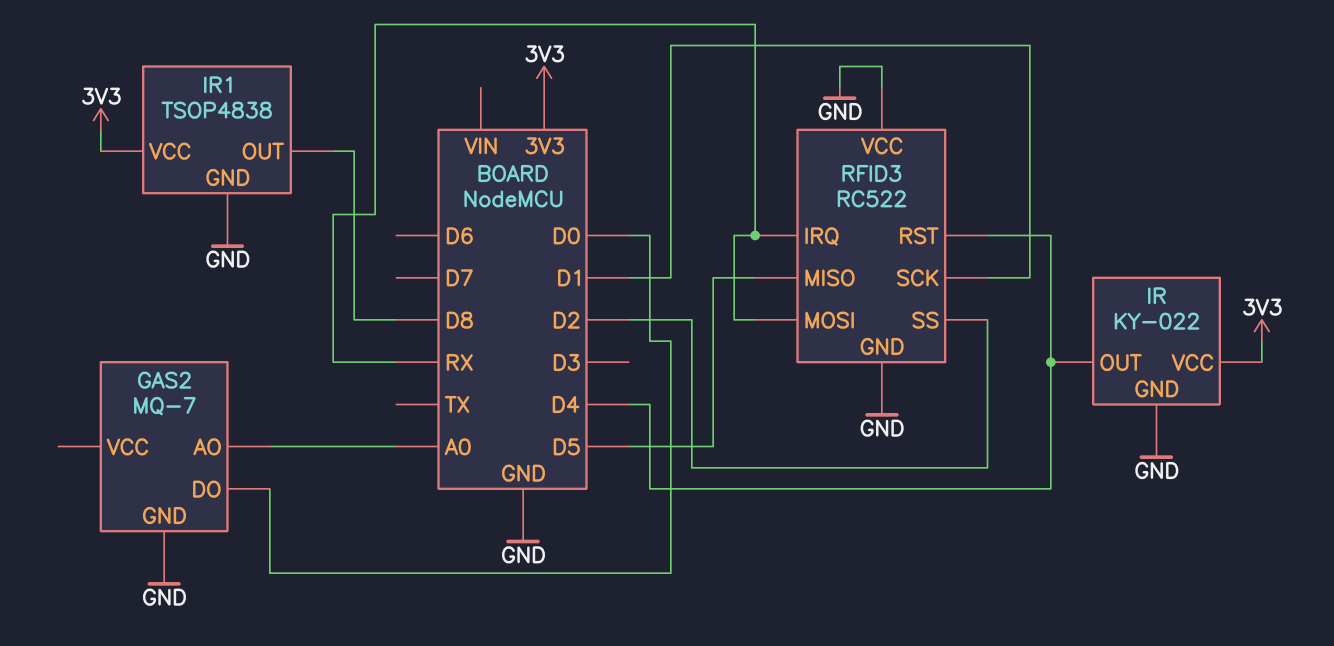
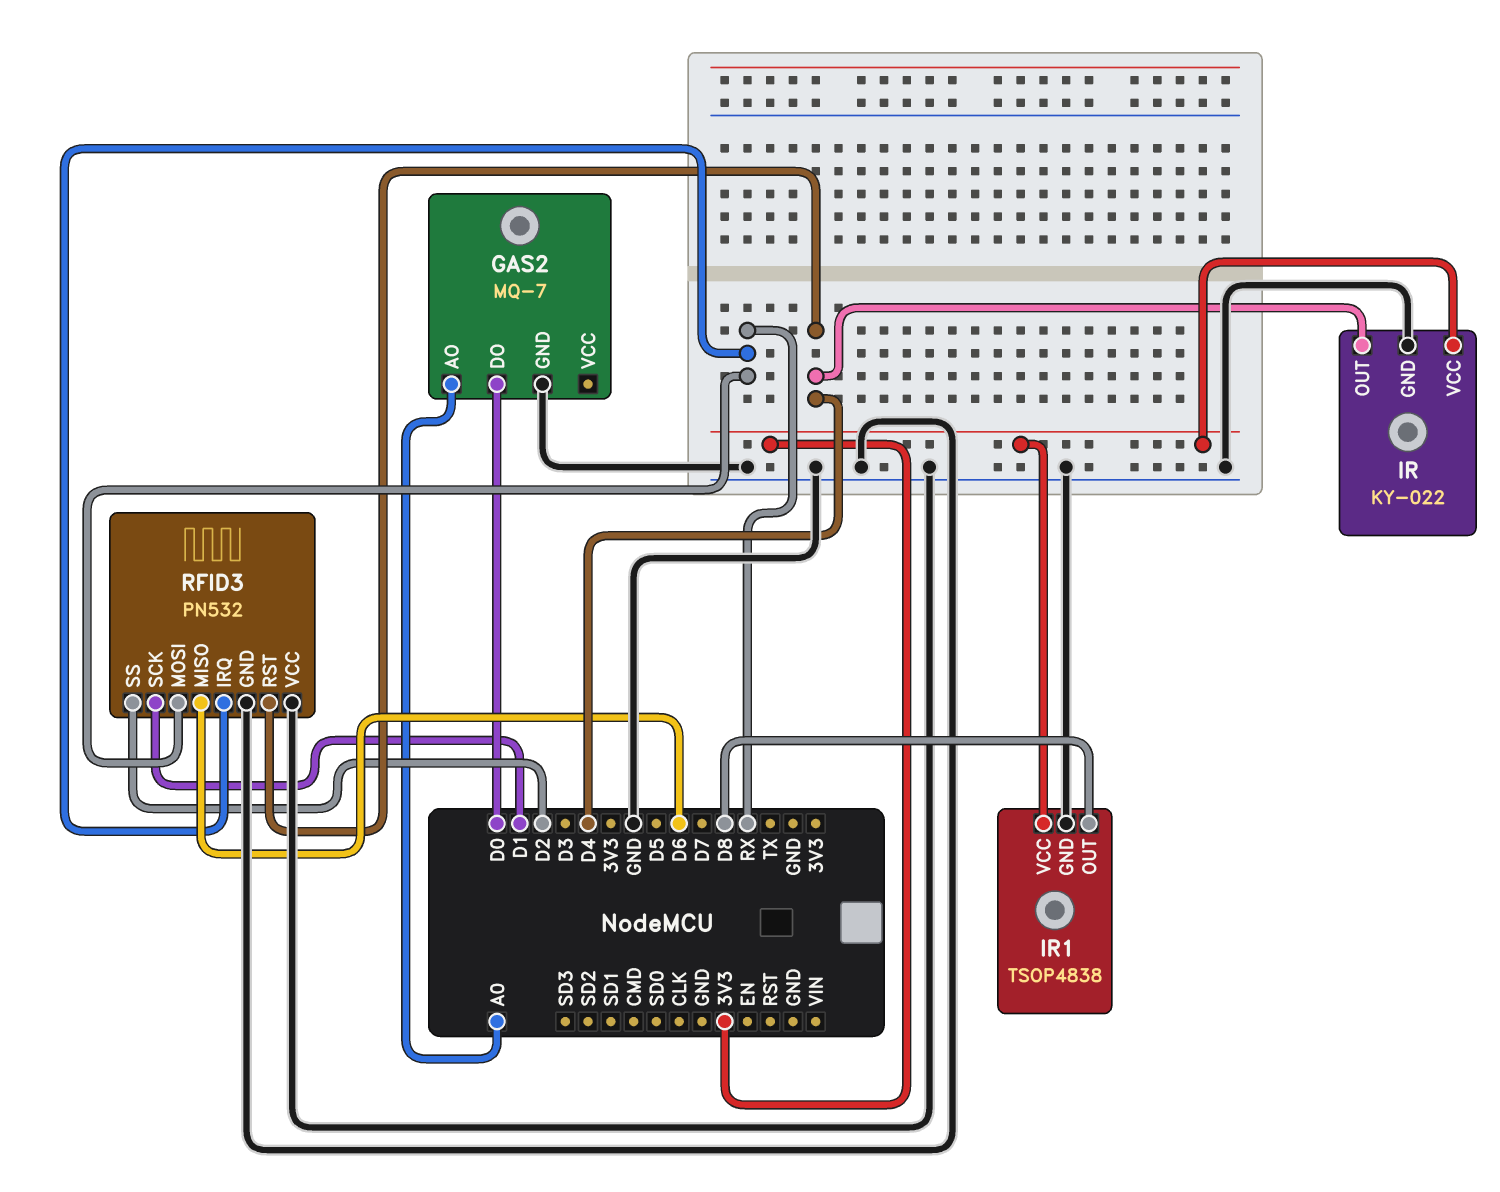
RFID3: RC522 -> PN532
RFID3 pin MISO: D5 -> D6

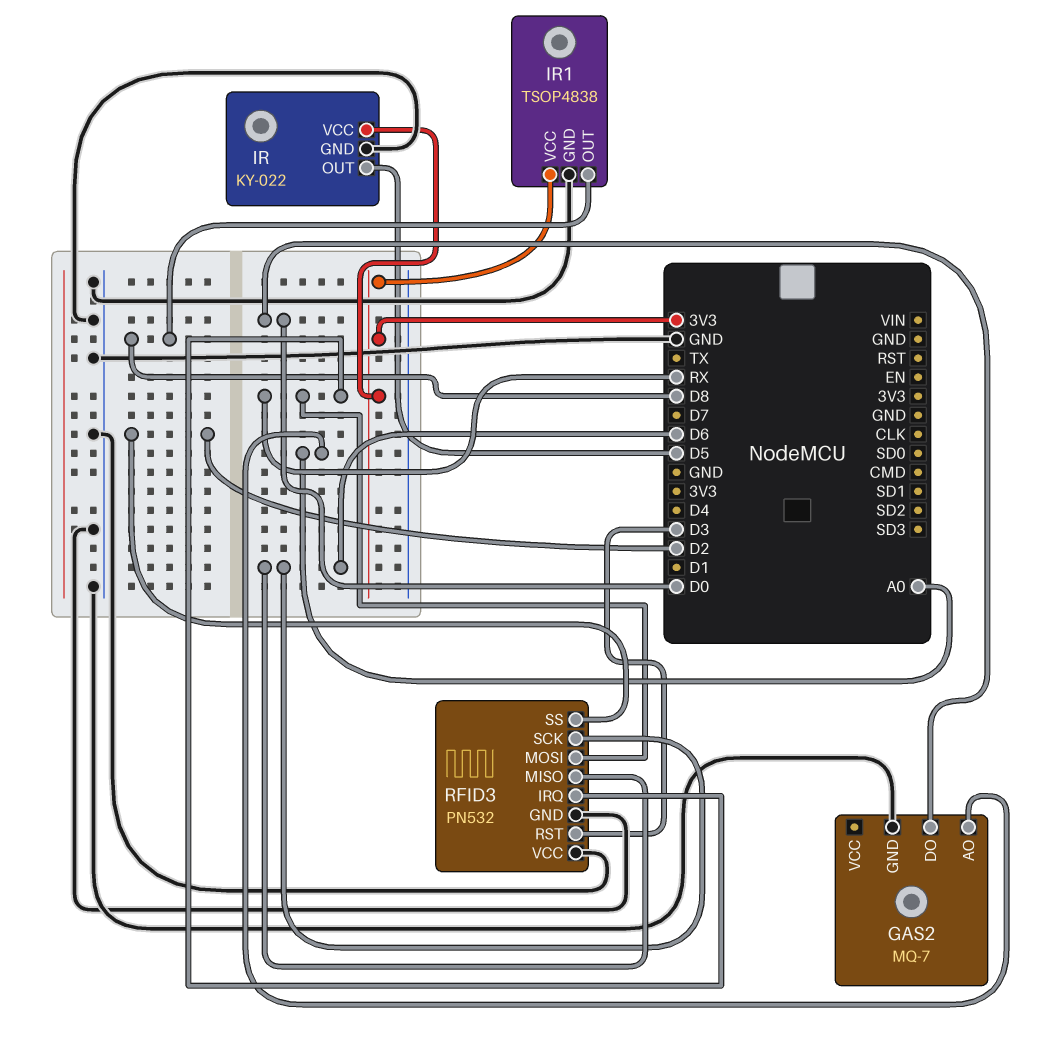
IR pin OUT: D4 -> D5
RFID3 pin RST: D4 -> D3
RFID3 pin SCK: D1 -> D6

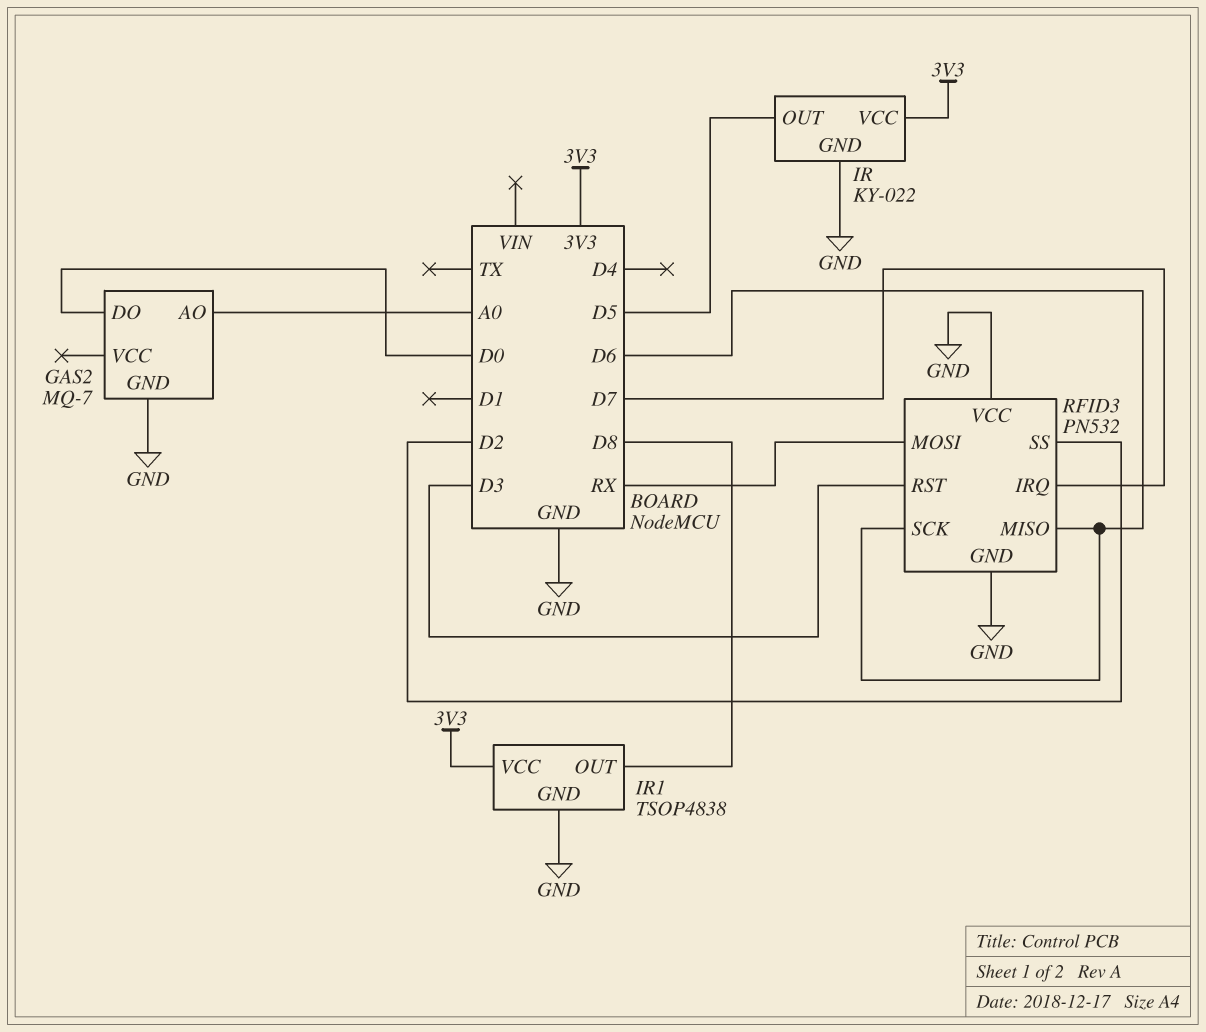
RFID3 pin IRQ: RX -> D7

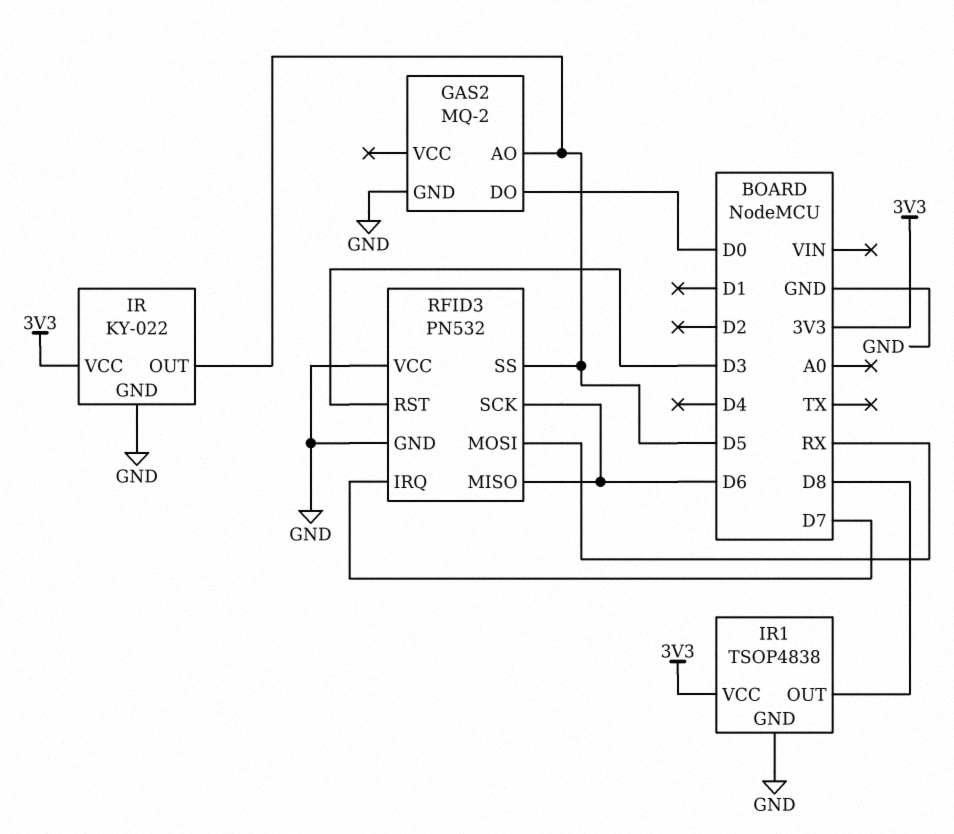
GAS2: MQ-7 -> MQ-2
GAS2 pin AO: A0 -> D5
RFID3 pin SS: D2 -> D5

